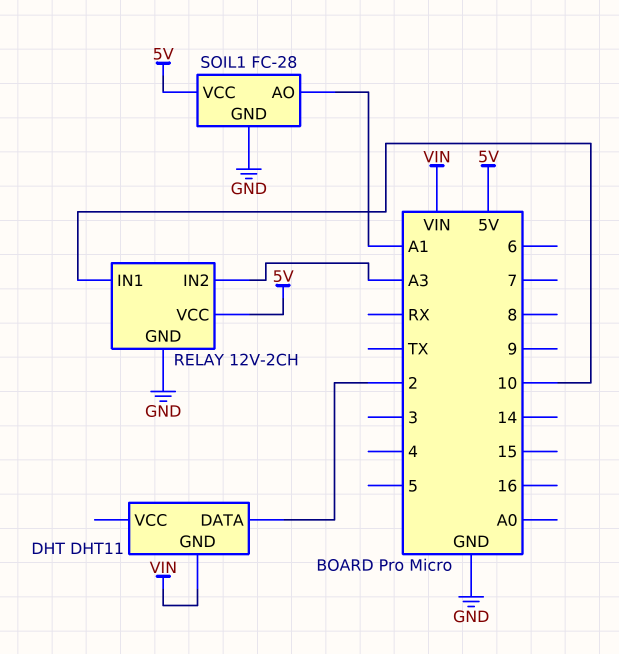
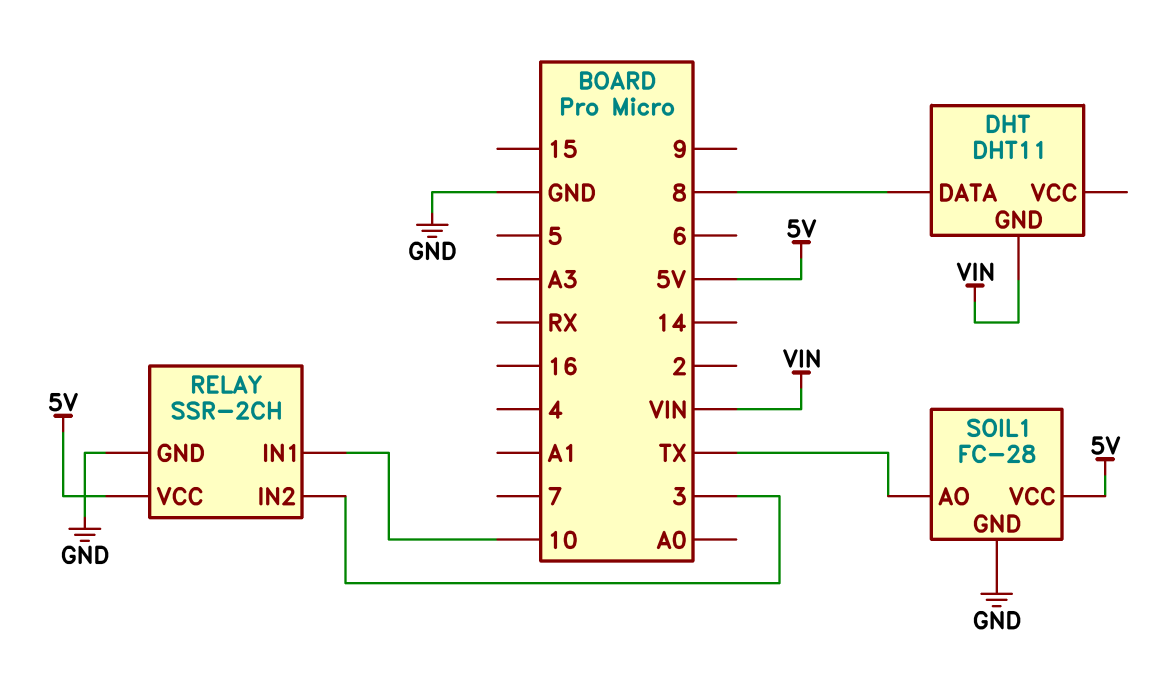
DHT pin DATA: 2 -> 8
RELAY: 12V-2CH -> SSR-2CH
RELAY pin IN2: A3 -> 3
SOIL1 pin AO: A1 -> TX

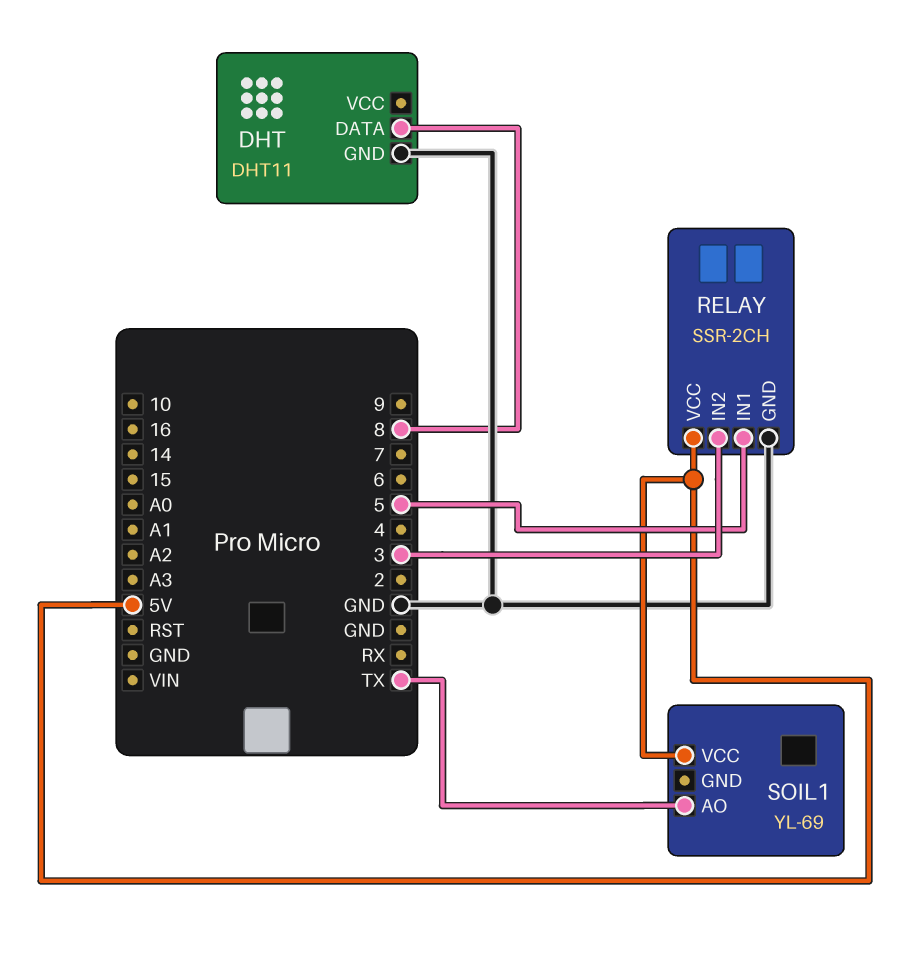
DHT pin GND: VIN -> GND
RELAY pin IN1: 10 -> 5
SOIL1: FC-28 -> YL-69
SOIL1 pin GND: GND -> none

